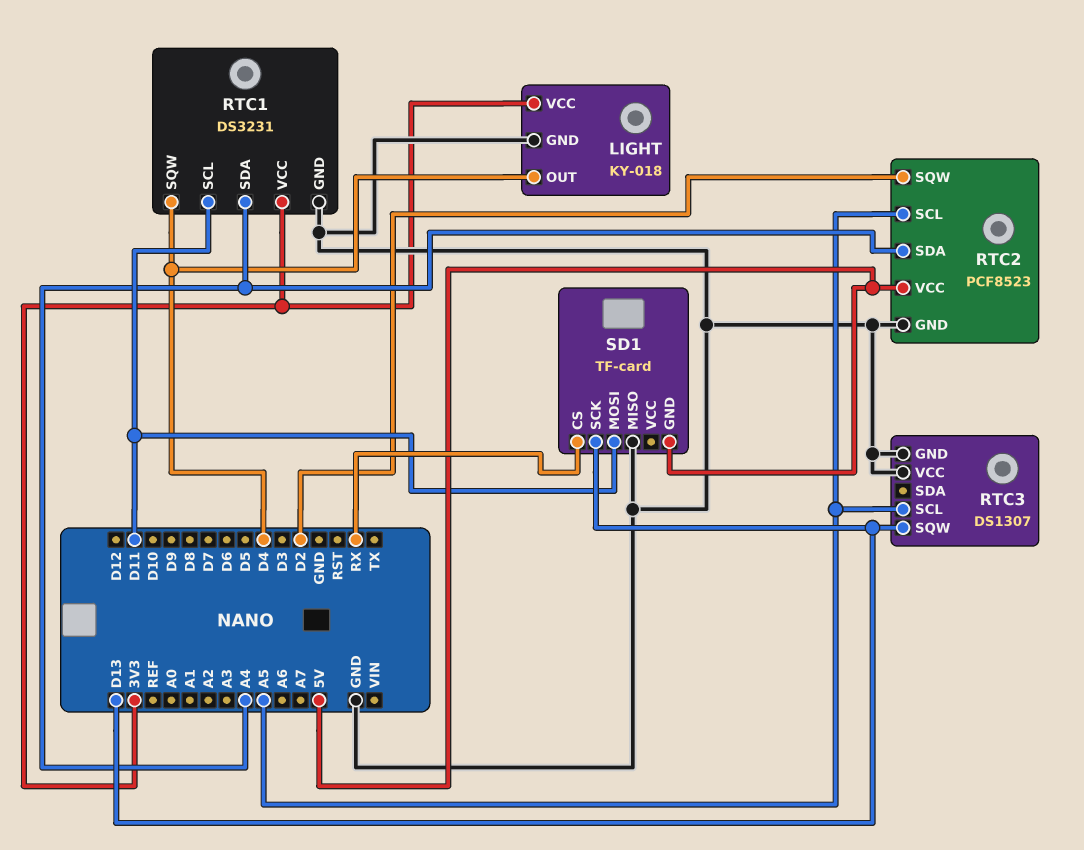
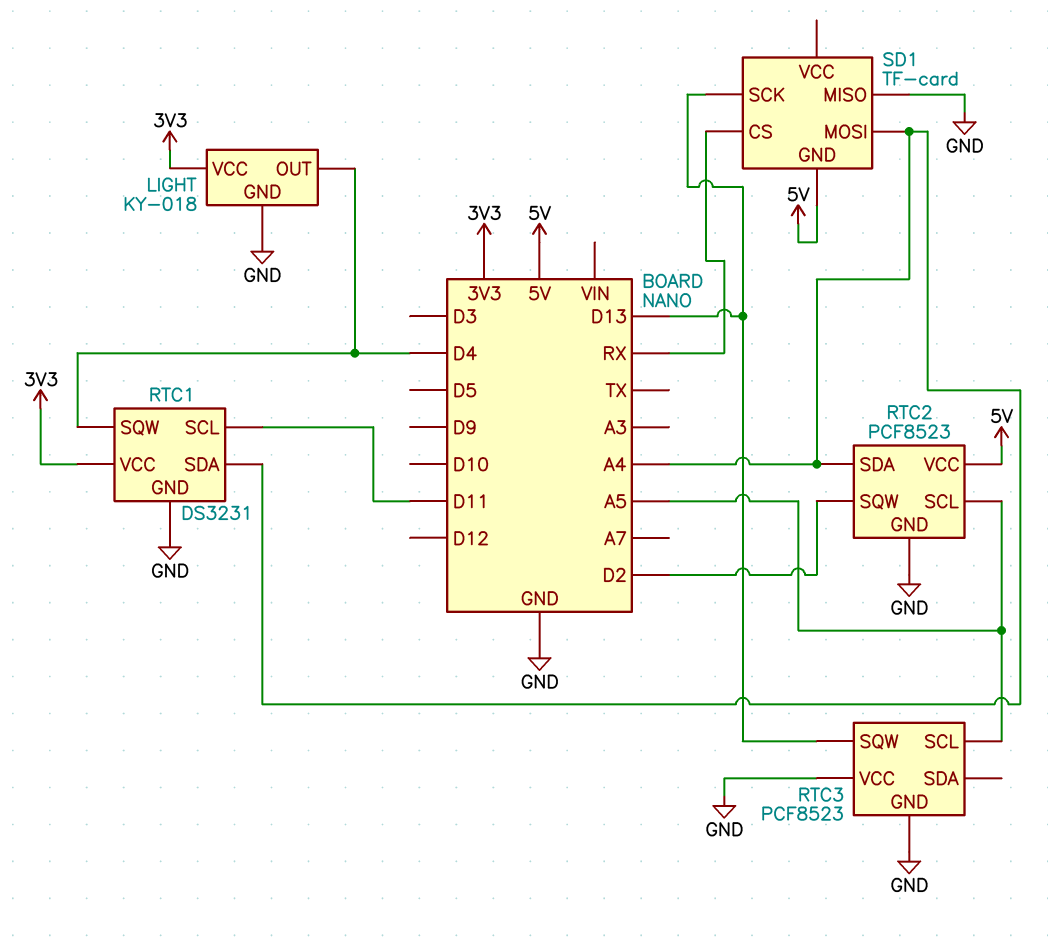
RTC3: DS1307 -> PCF8523
SD1 pin MOSI: D11 -> A4

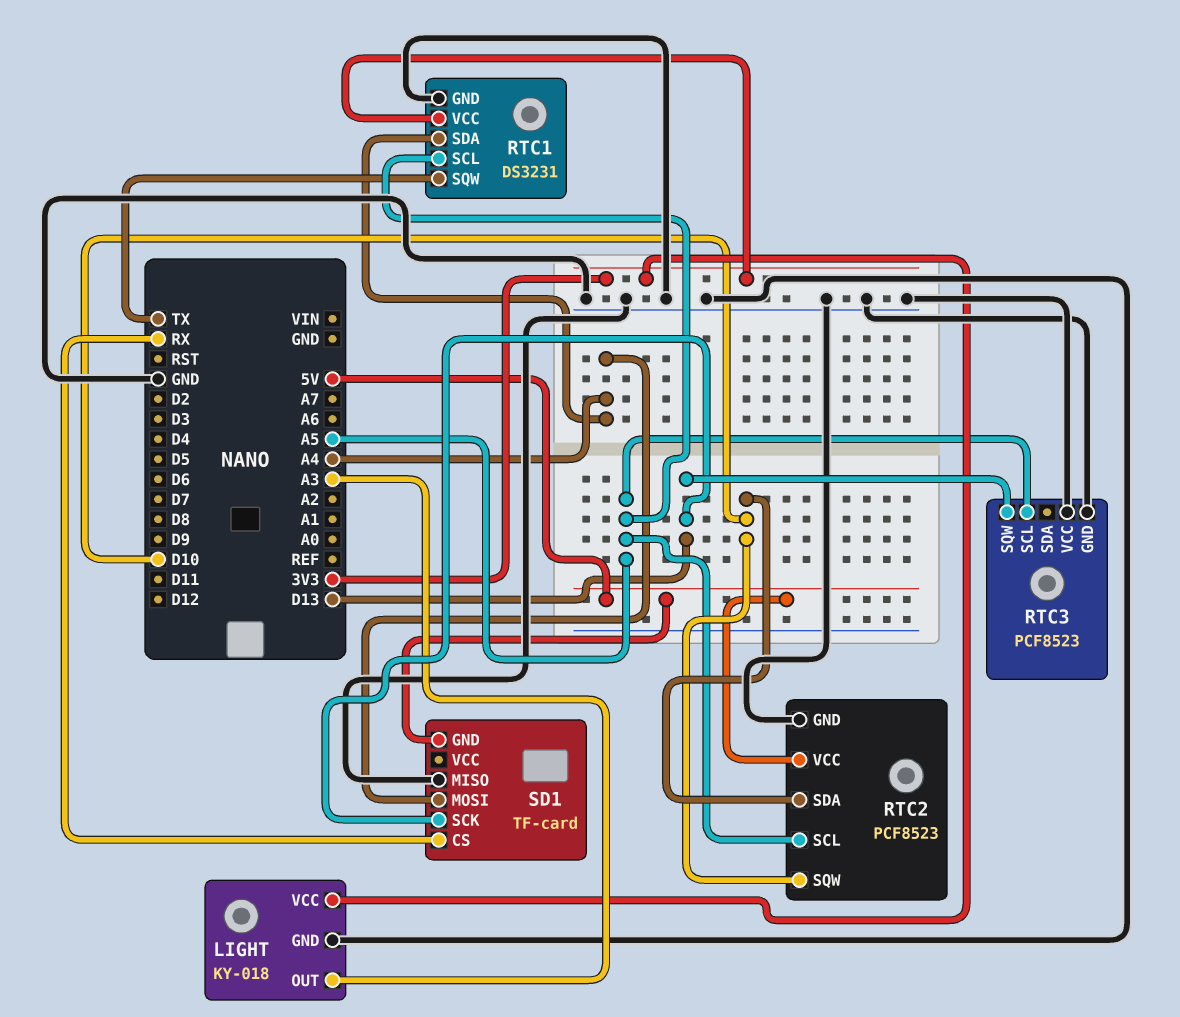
LIGHT pin OUT: D4 -> A3
RTC1 pin SCL: D11 -> A5
RTC1 pin SQW: D4 -> TX
RTC2 pin SDA: A4 -> D10
RTC2 pin SQW: D2 -> D10

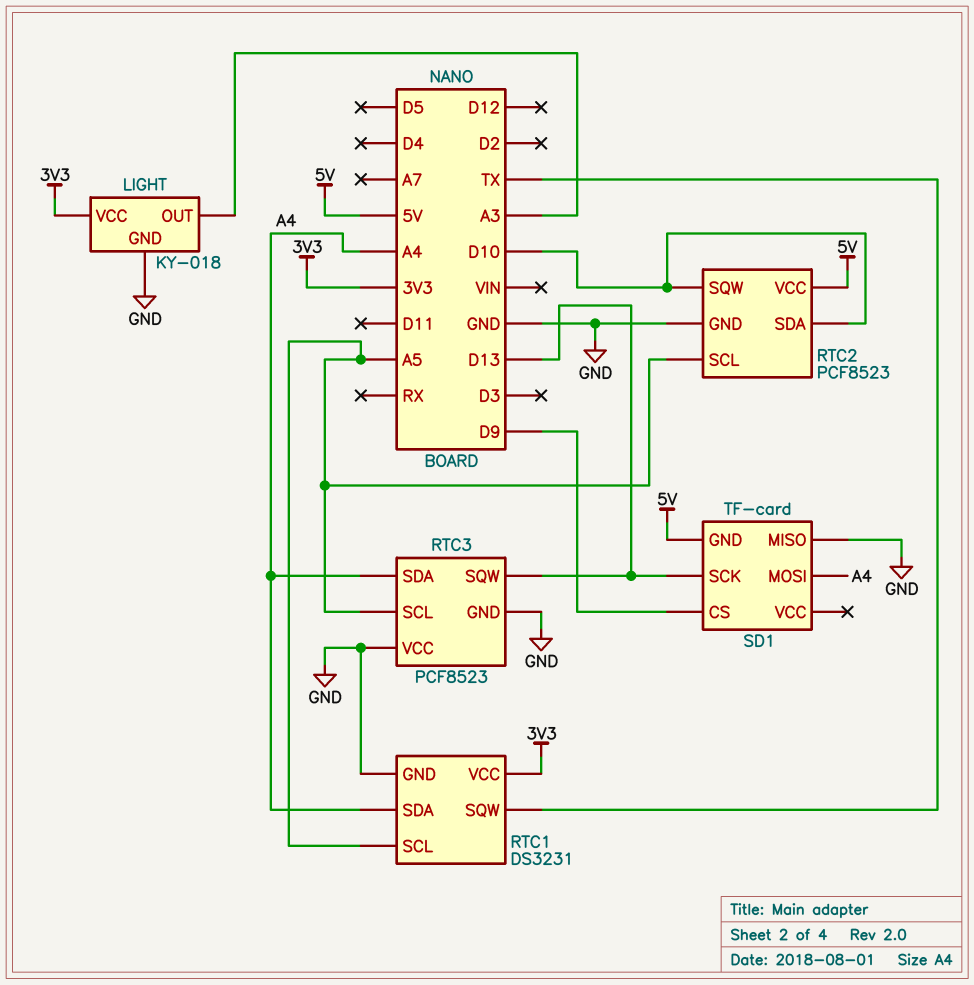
RTC3 pin SDA: none -> A4
SD1 pin CS: RX -> D9

